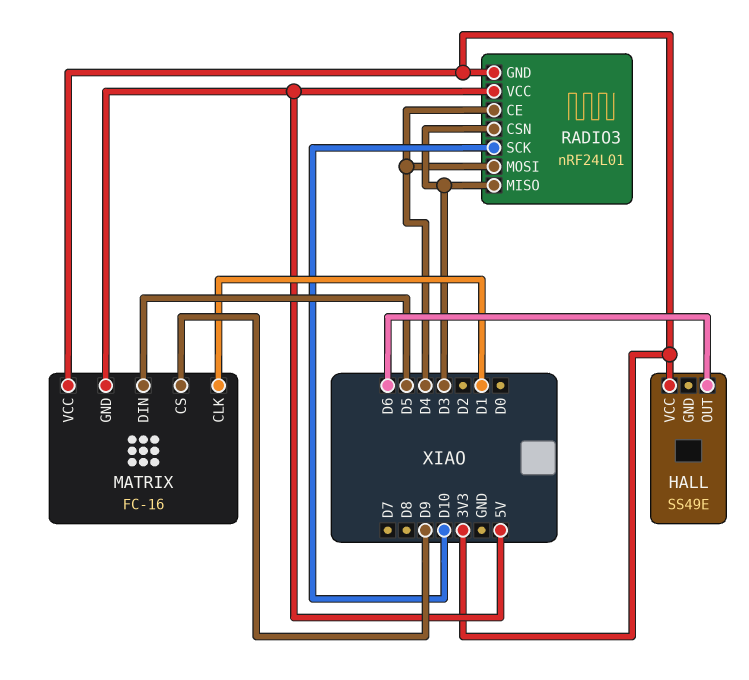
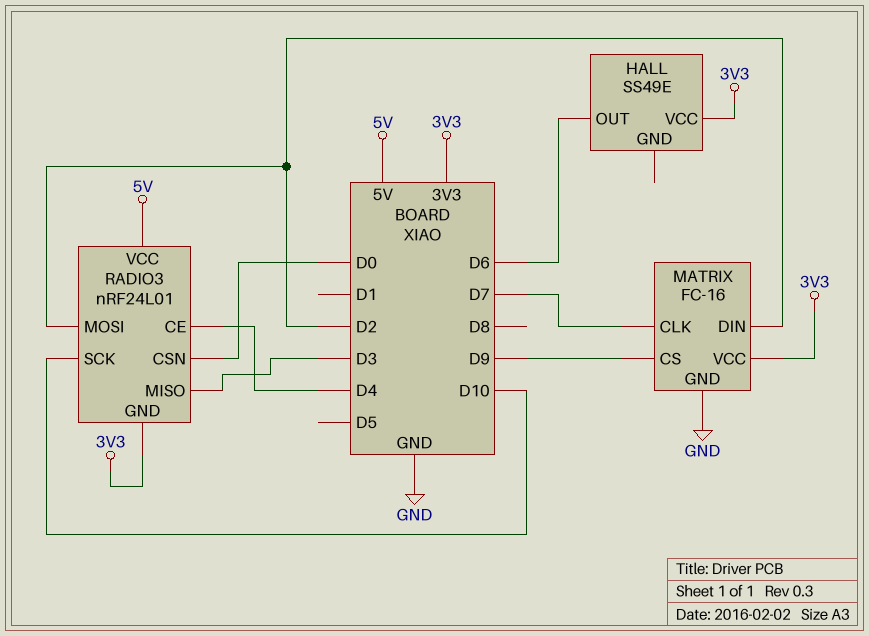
MATRIX pin CLK: D1 -> D7
MATRIX pin DIN: D5 -> D2
MATRIX pin GND: 5V -> GND
RADIO3 pin CSN: D3 -> D0
RADIO3 pin MOSI: D4 -> D2

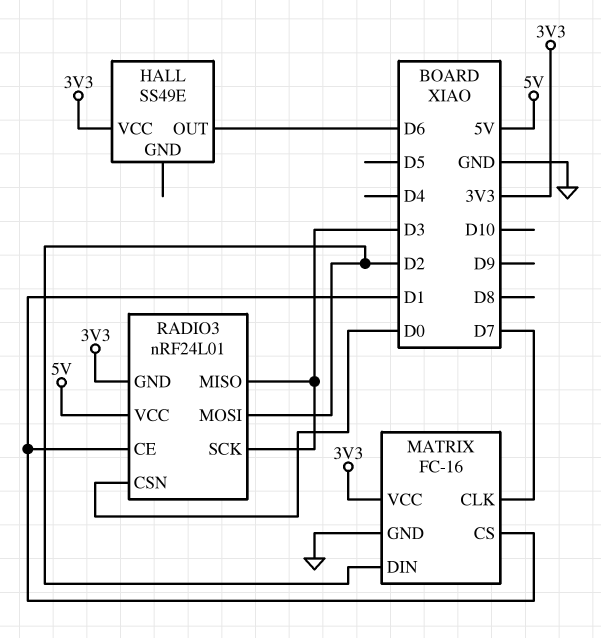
MATRIX pin CS: D9 -> D1
RADIO3 pin CE: D4 -> D1
RADIO3 pin SCK: D10 -> D3

